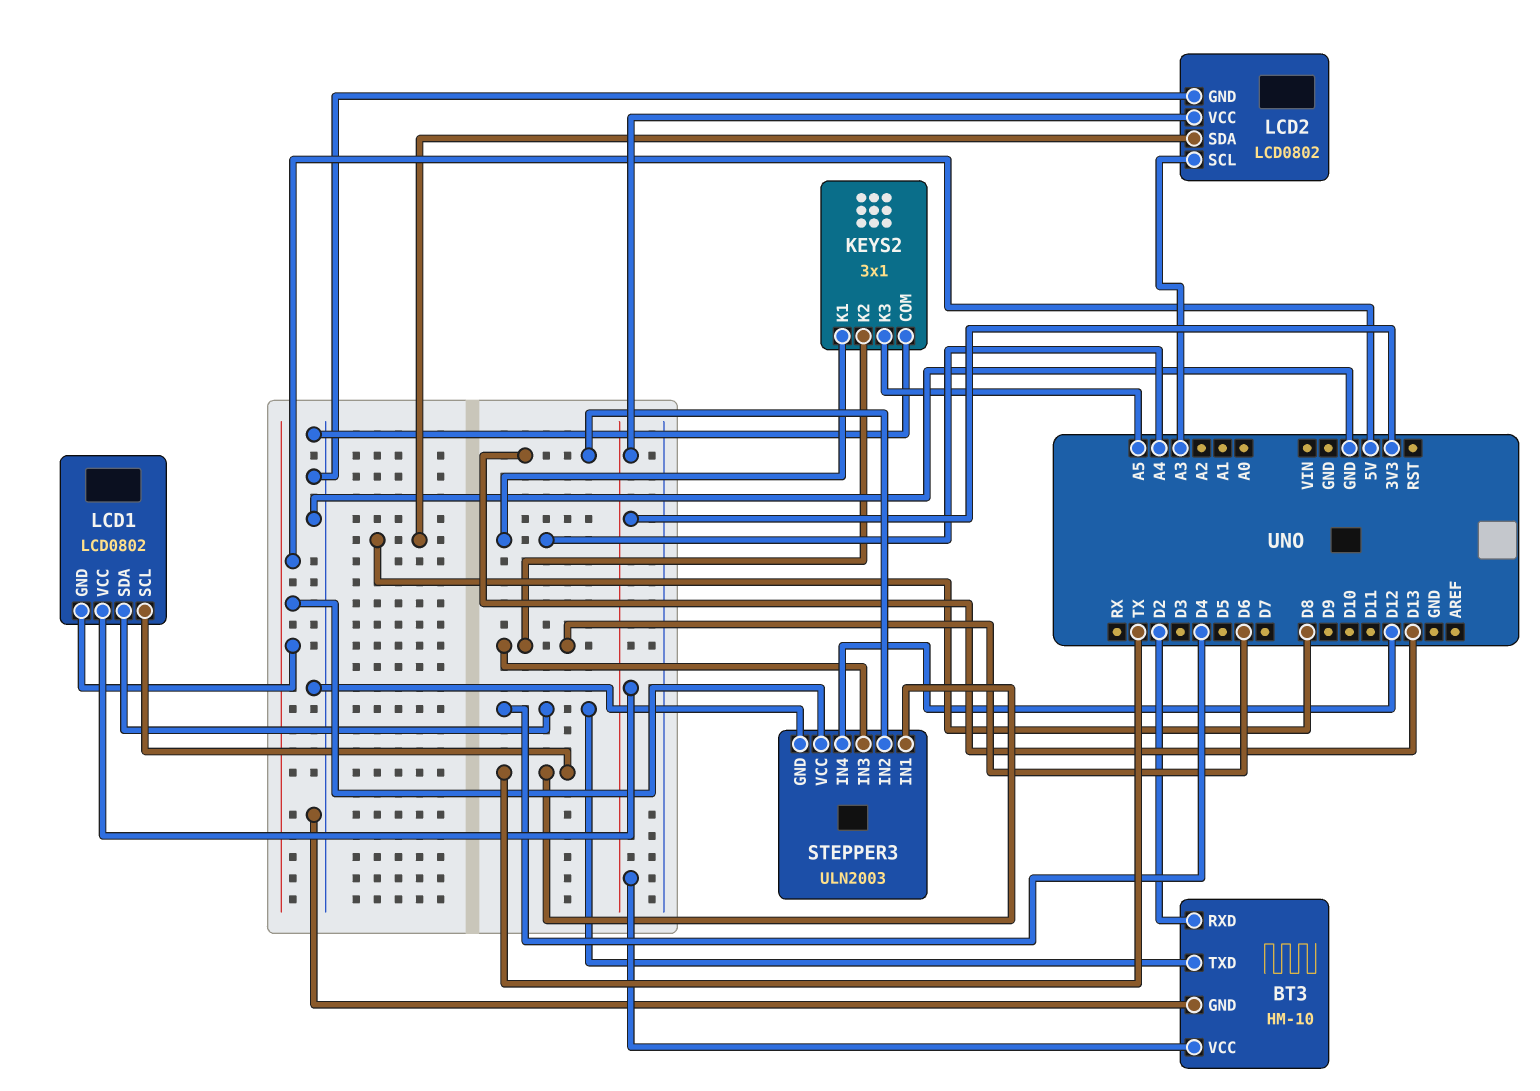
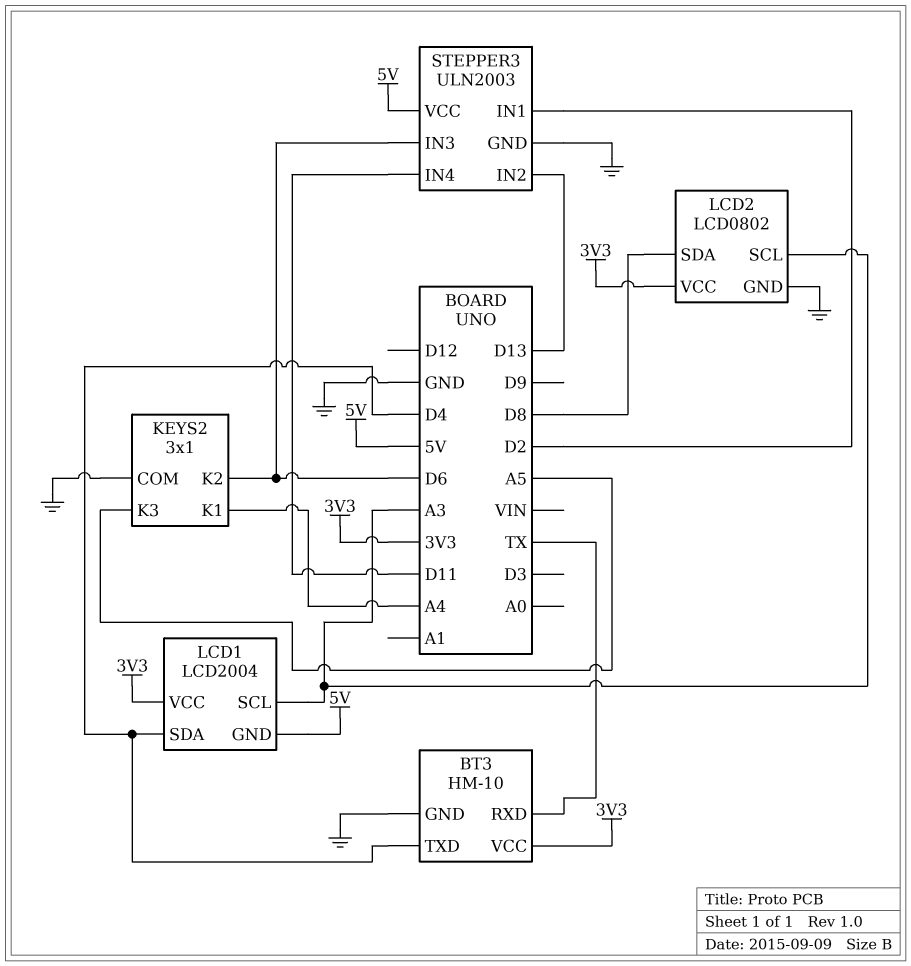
BT3 pin RXD: D2 -> TX
LCD1: LCD0802 -> LCD2004
LCD1 pin SCL: TX -> A3
STEPPER3 pin IN1: TX -> D2
STEPPER3 pin IN4: D12 -> D11

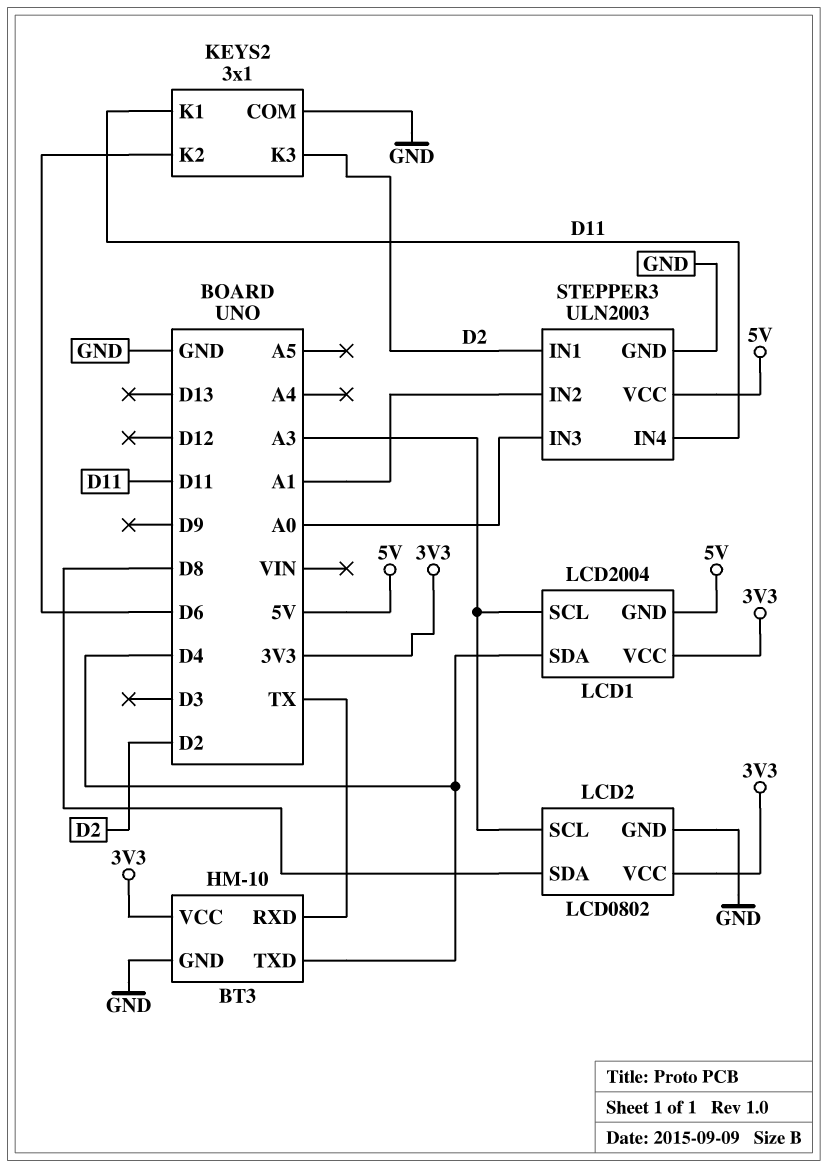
KEYS2 pin K1: A4 -> D11
KEYS2 pin K3: A5 -> D2
STEPPER3 pin IN2: D13 -> A1
STEPPER3 pin IN3: D6 -> A0

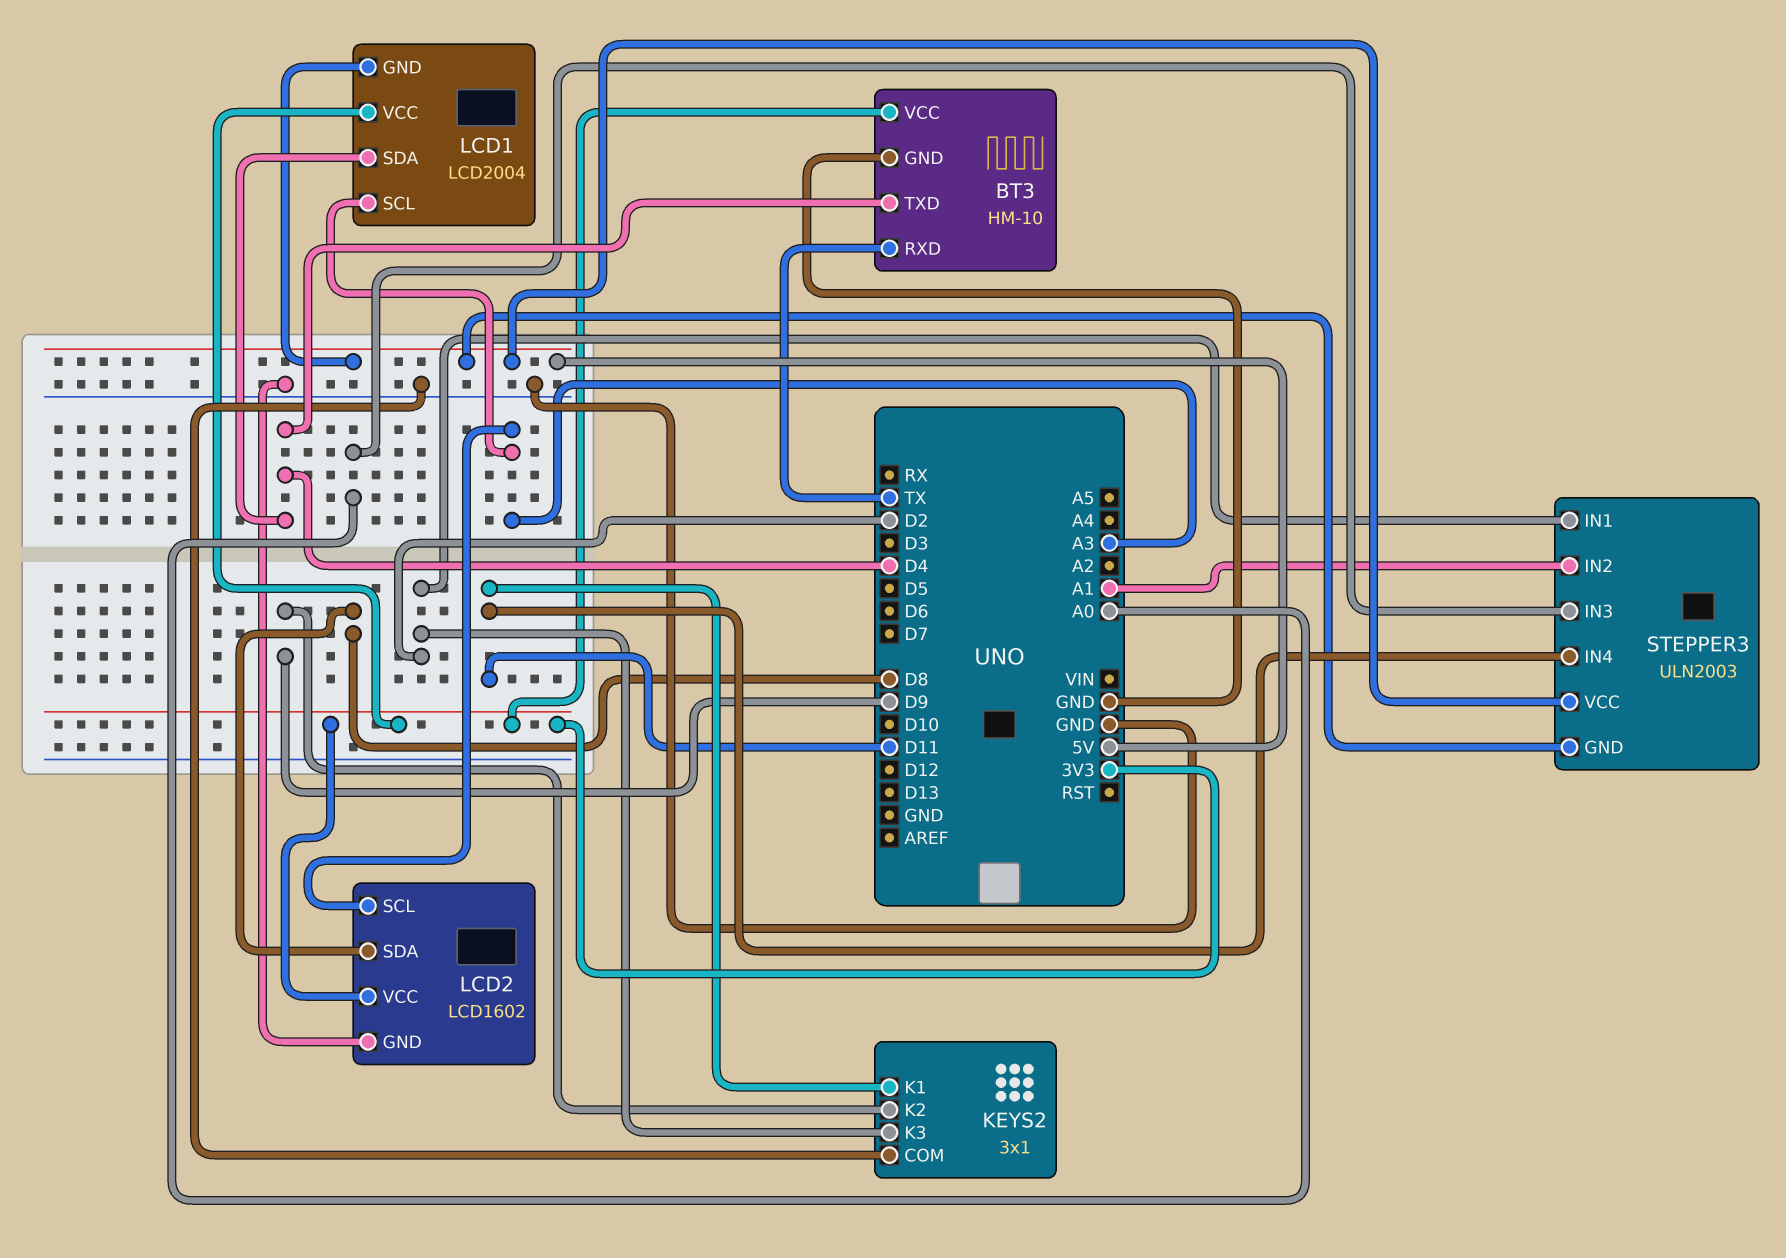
KEYS2 pin K2: D6 -> D9
LCD2: LCD0802 -> LCD1602
STEPPER3 pin GND: GND -> 5V

